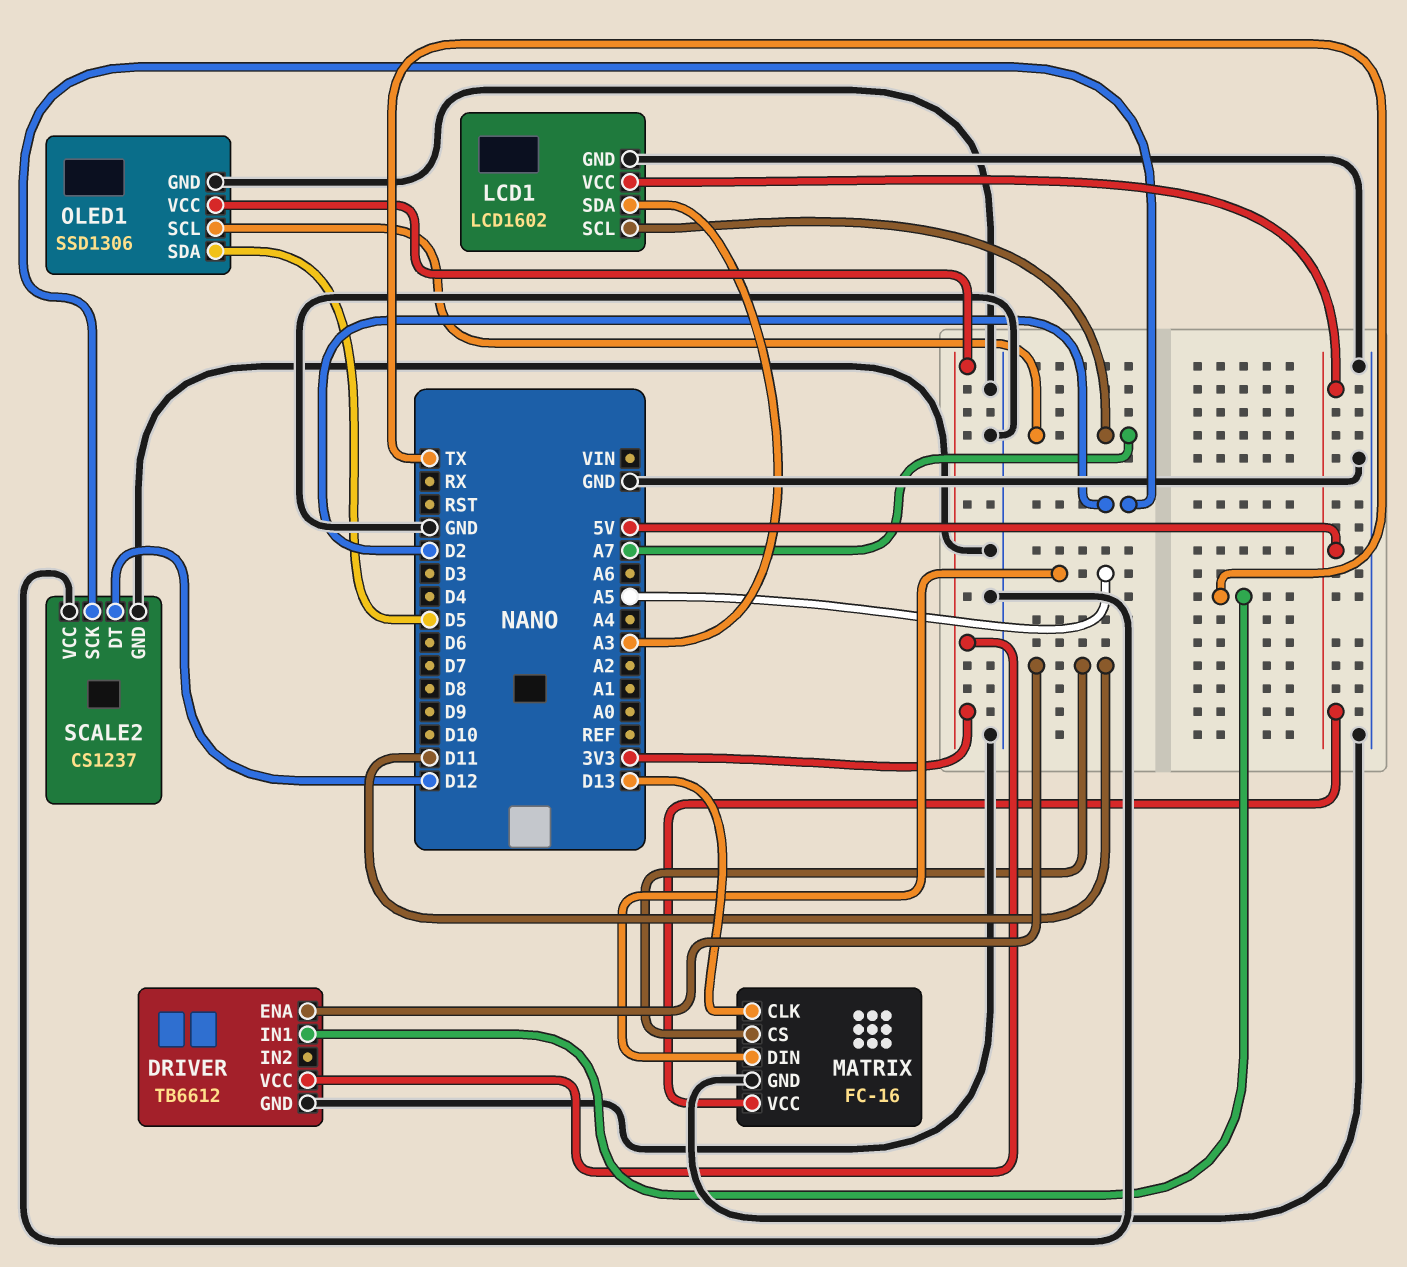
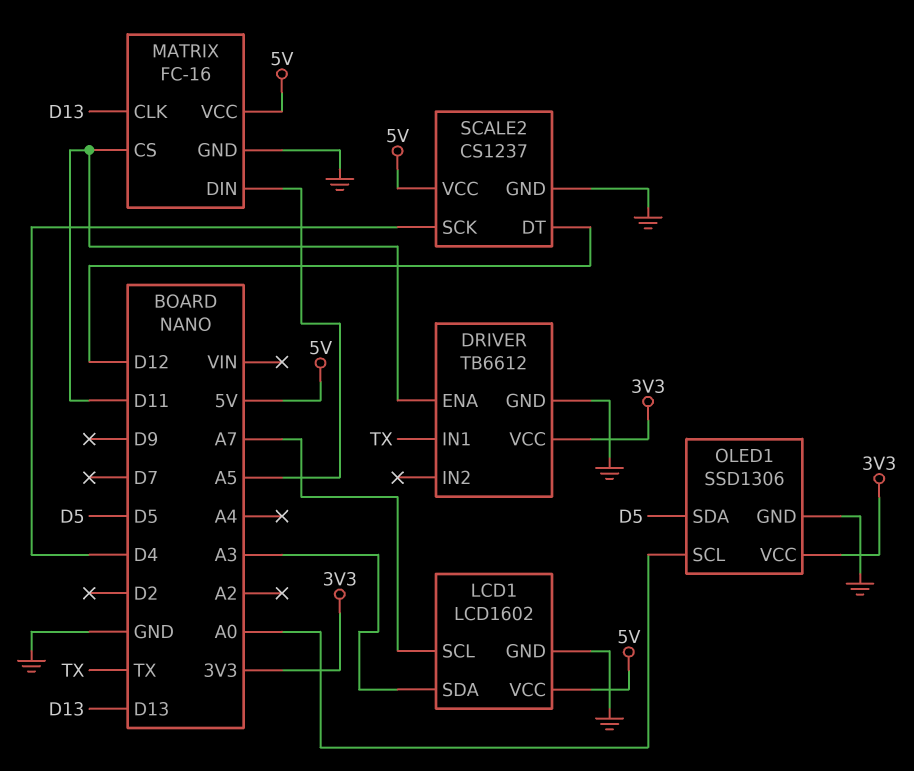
OLED1 pin SCL: A7 -> A0
SCALE2 pin SCK: D2 -> D4
SCALE2 pin VCC: GND -> 5V

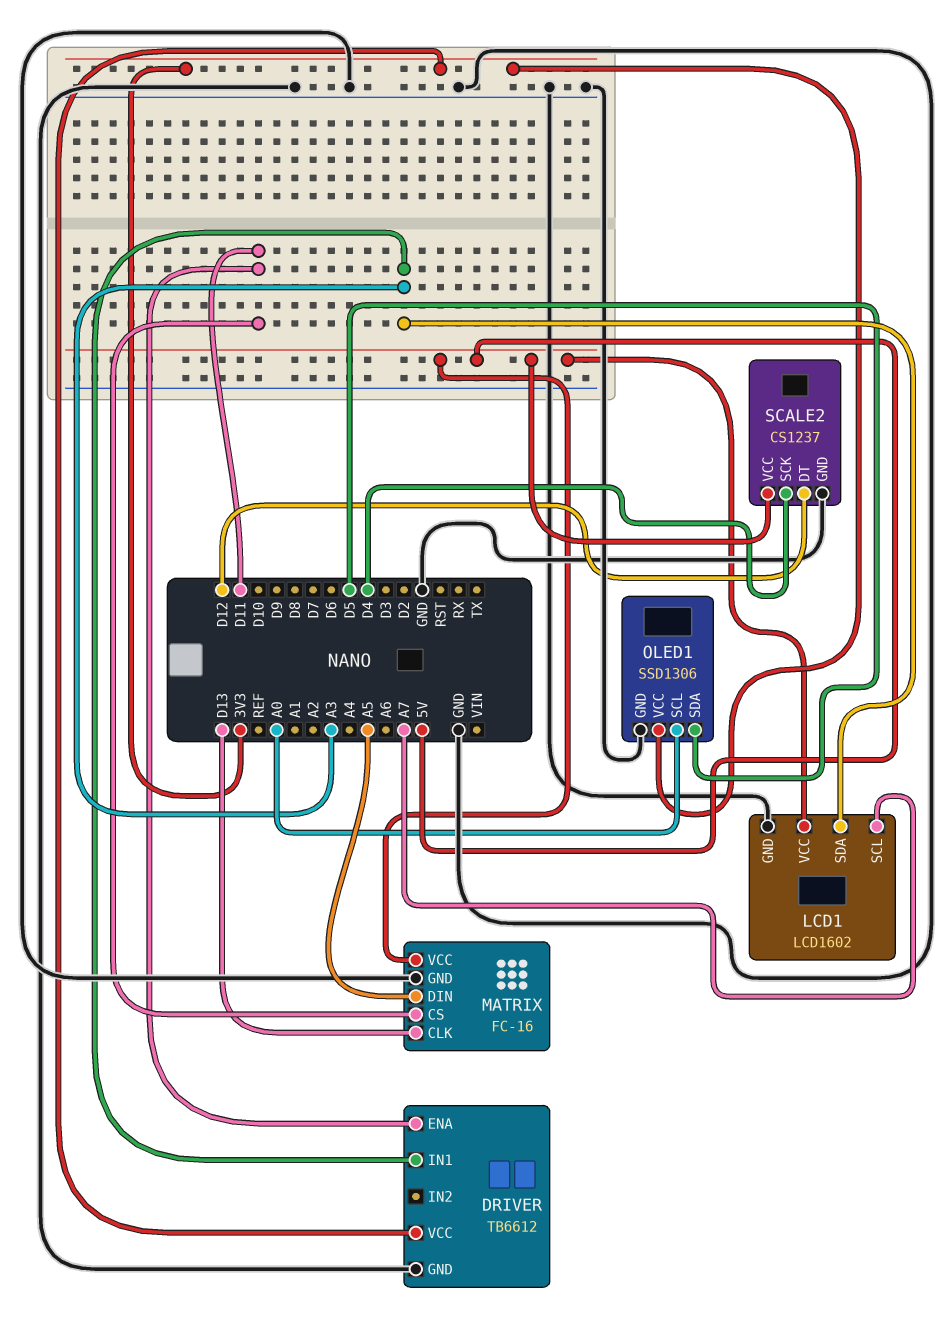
DRIVER pin IN1: TX -> A3

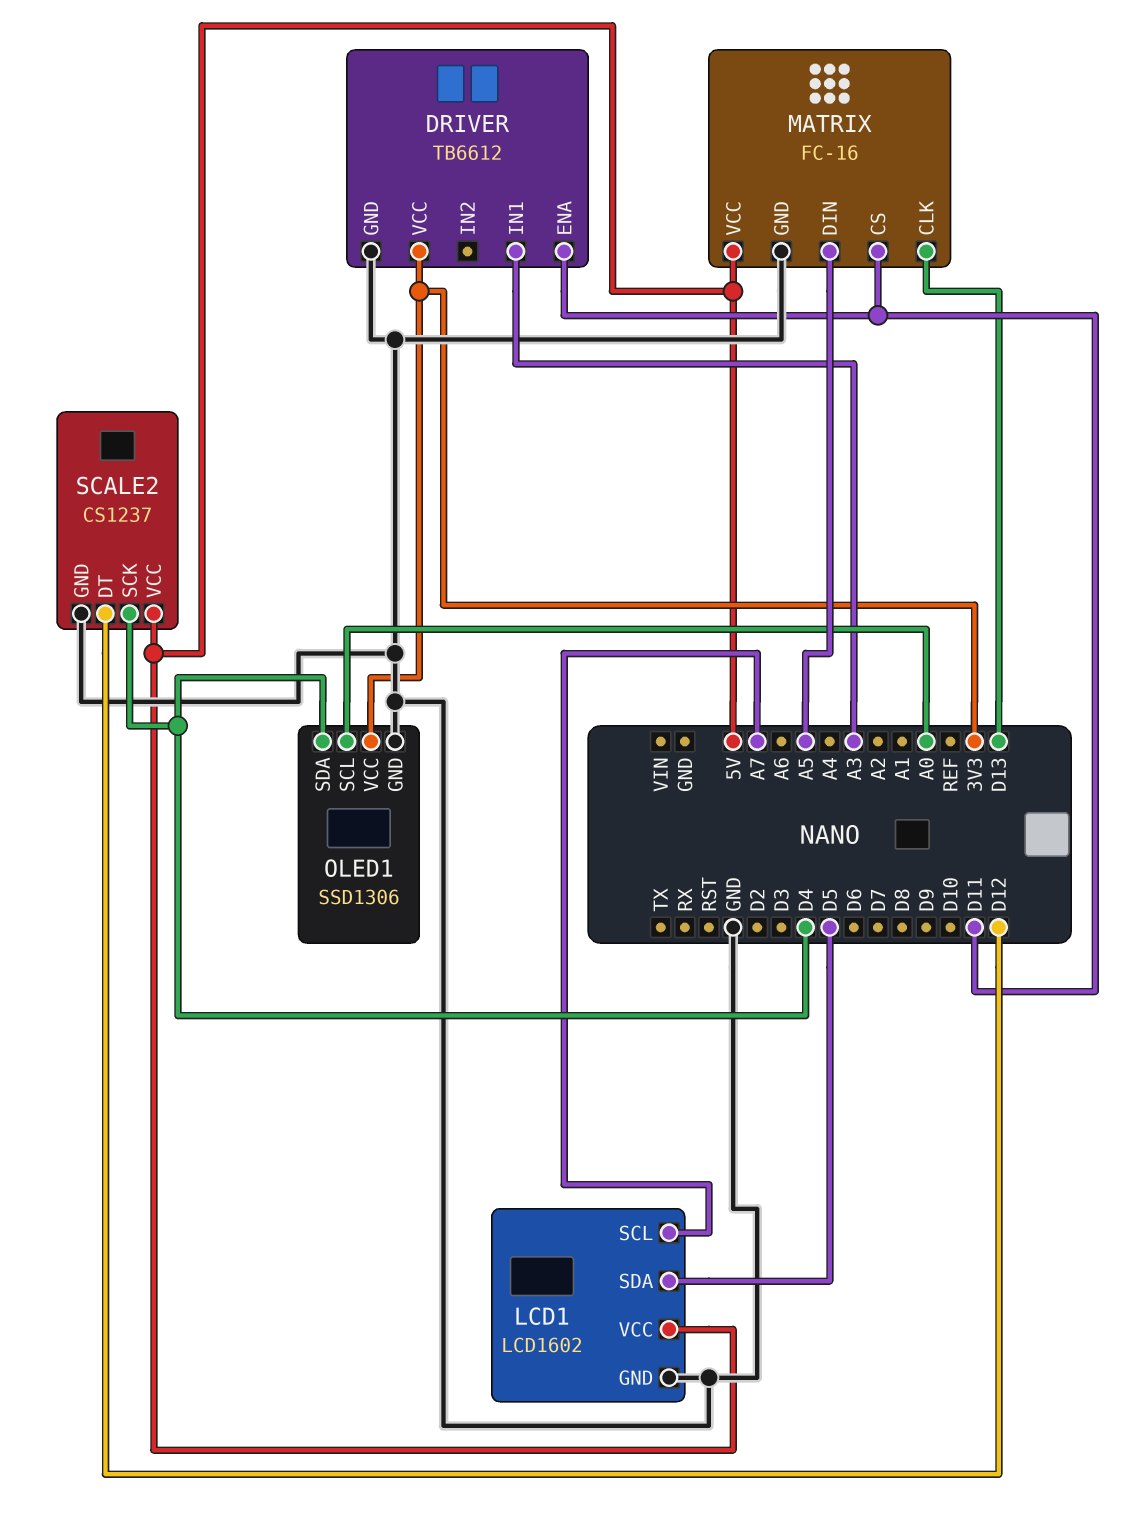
LCD1 pin SDA: A3 -> D5
OLED1 pin SDA: D5 -> D4

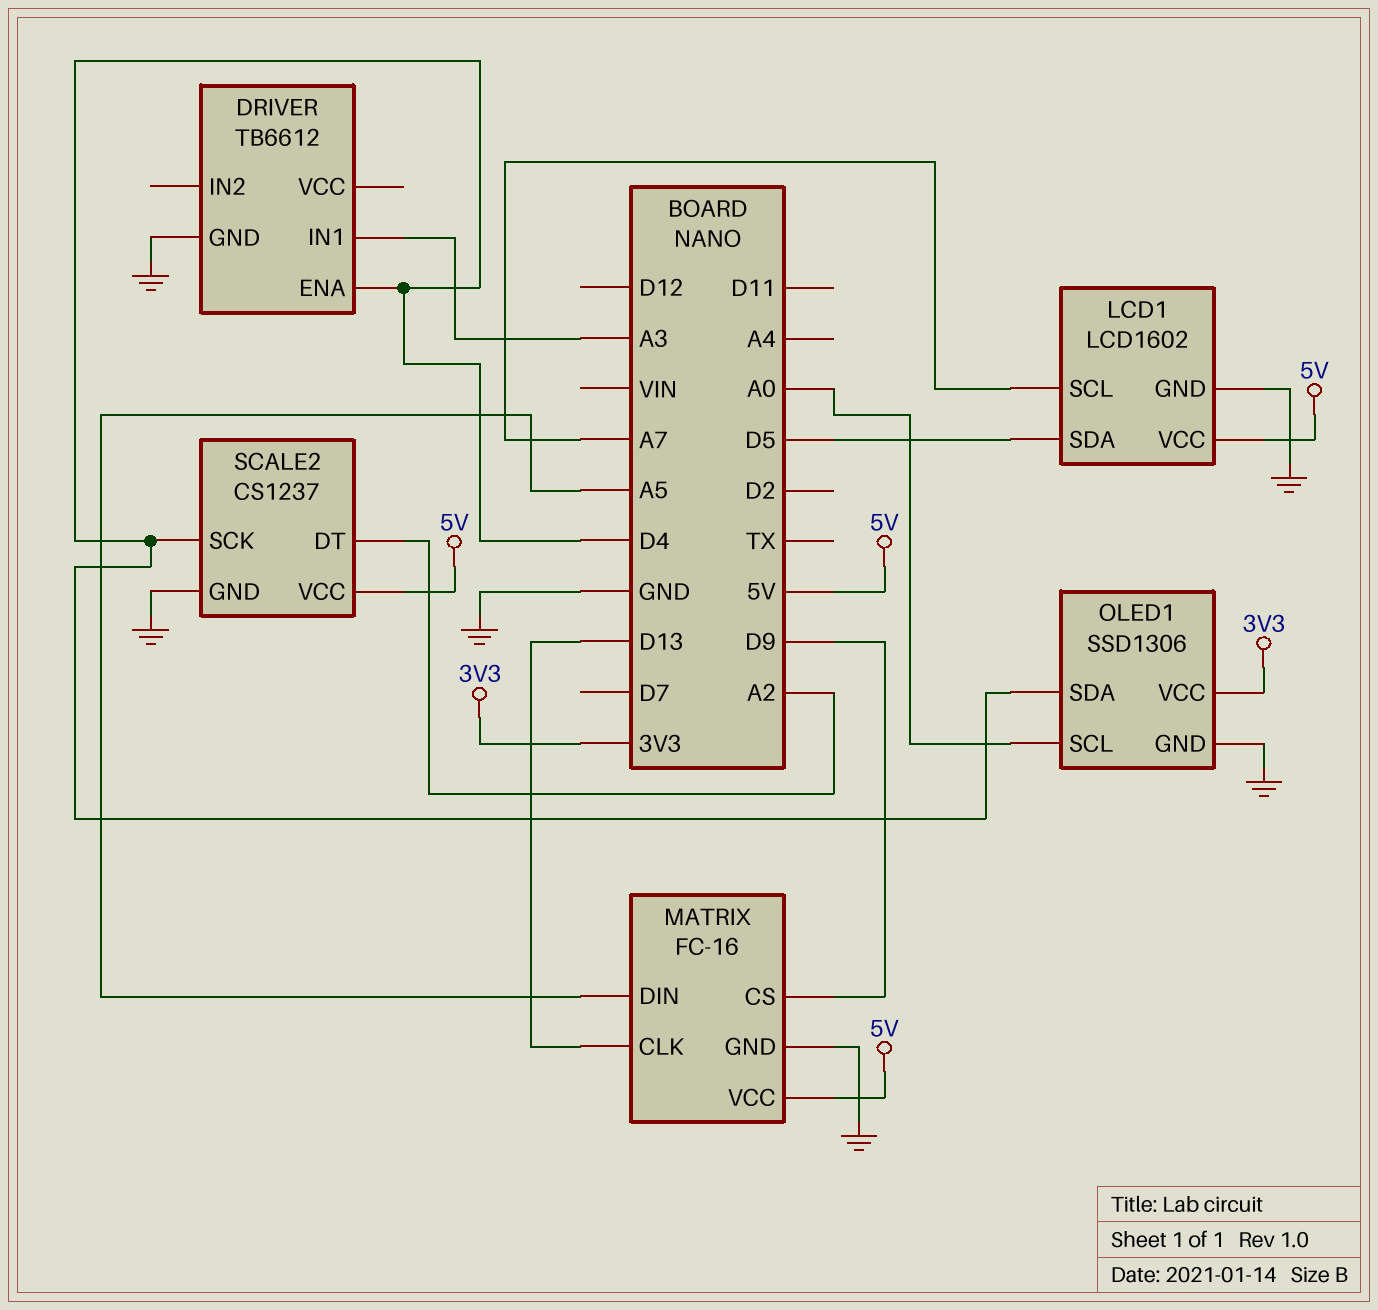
DRIVER pin ENA: D11 -> D4
DRIVER pin VCC: 3V3 -> none
MATRIX pin CS: D11 -> D9
SCALE2 pin DT: D12 -> A2

